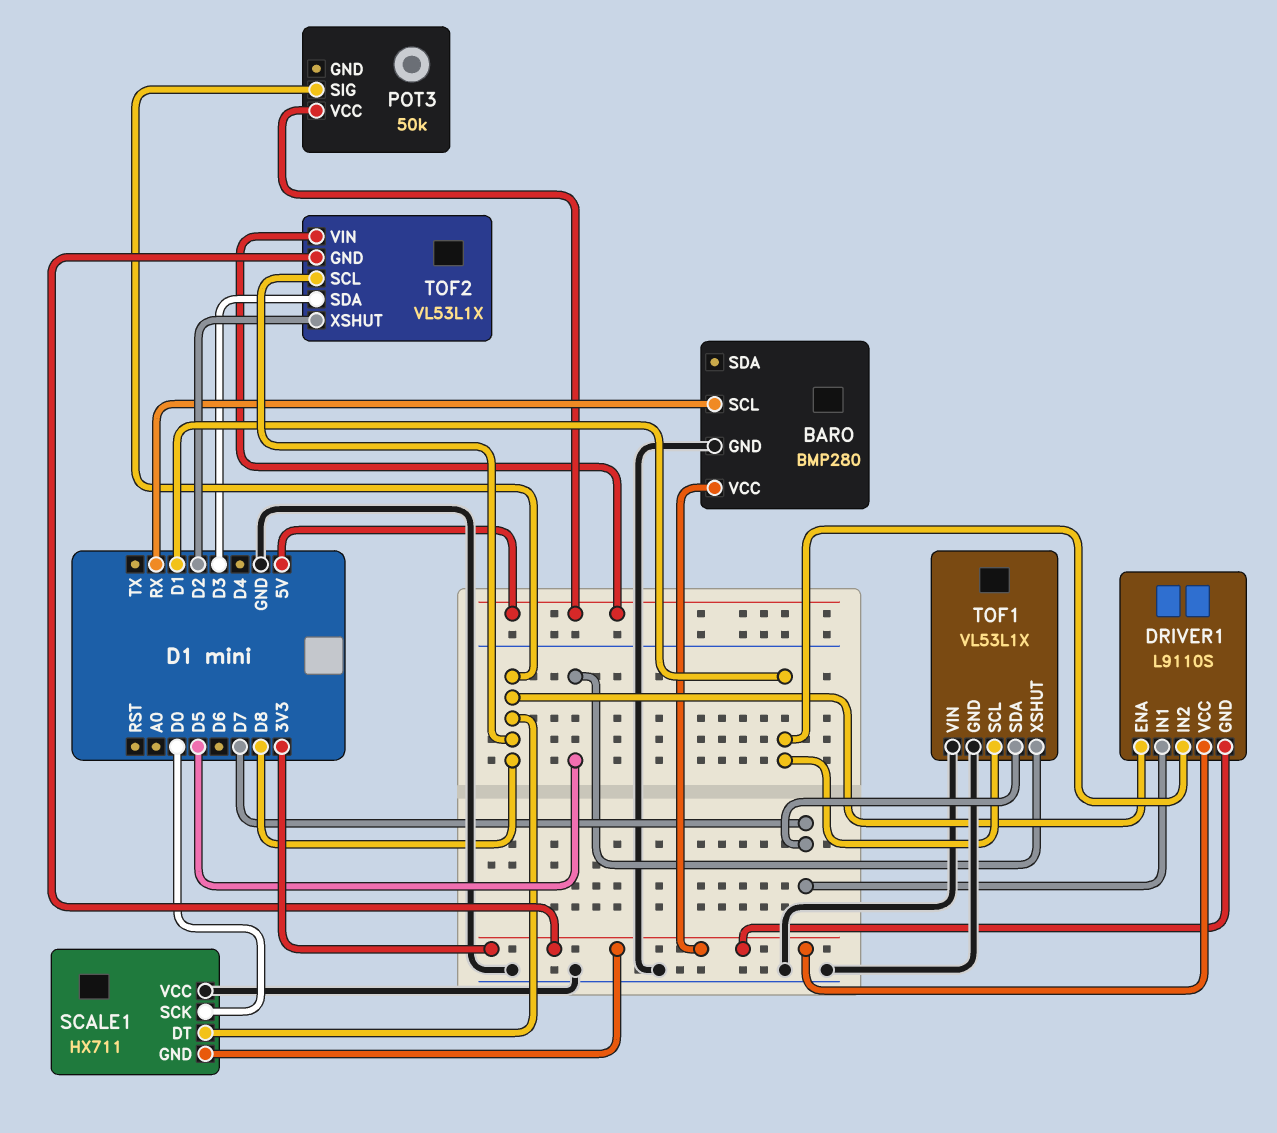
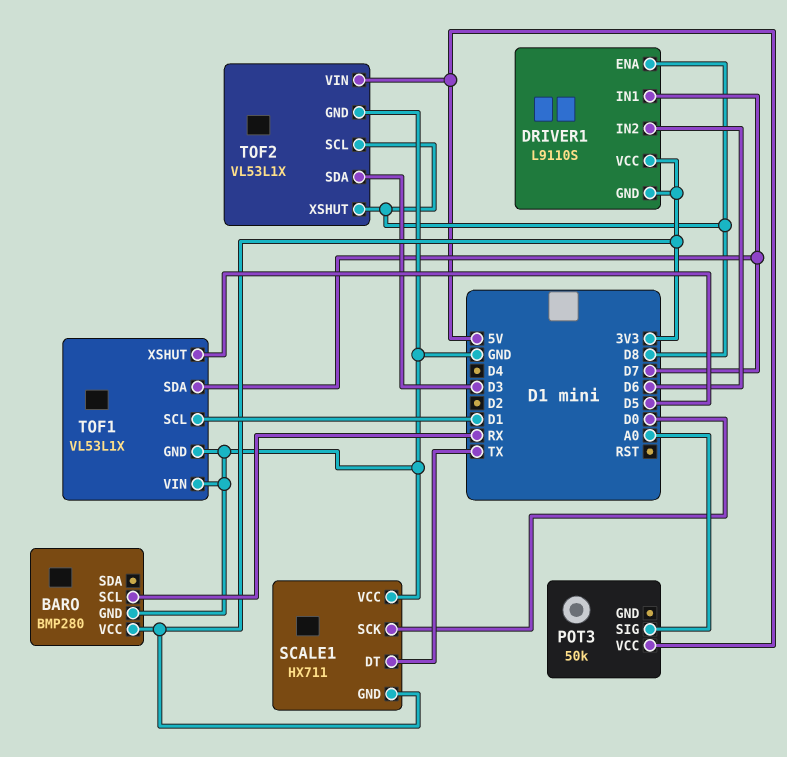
DRIVER1 pin IN2: D1 -> D6
POT3 pin SIG: D8 -> A0
SCALE1 pin DT: D8 -> TX
TOF2 pin GND: 3V3 -> GND
TOF2 pin XSHUT: D2 -> D8

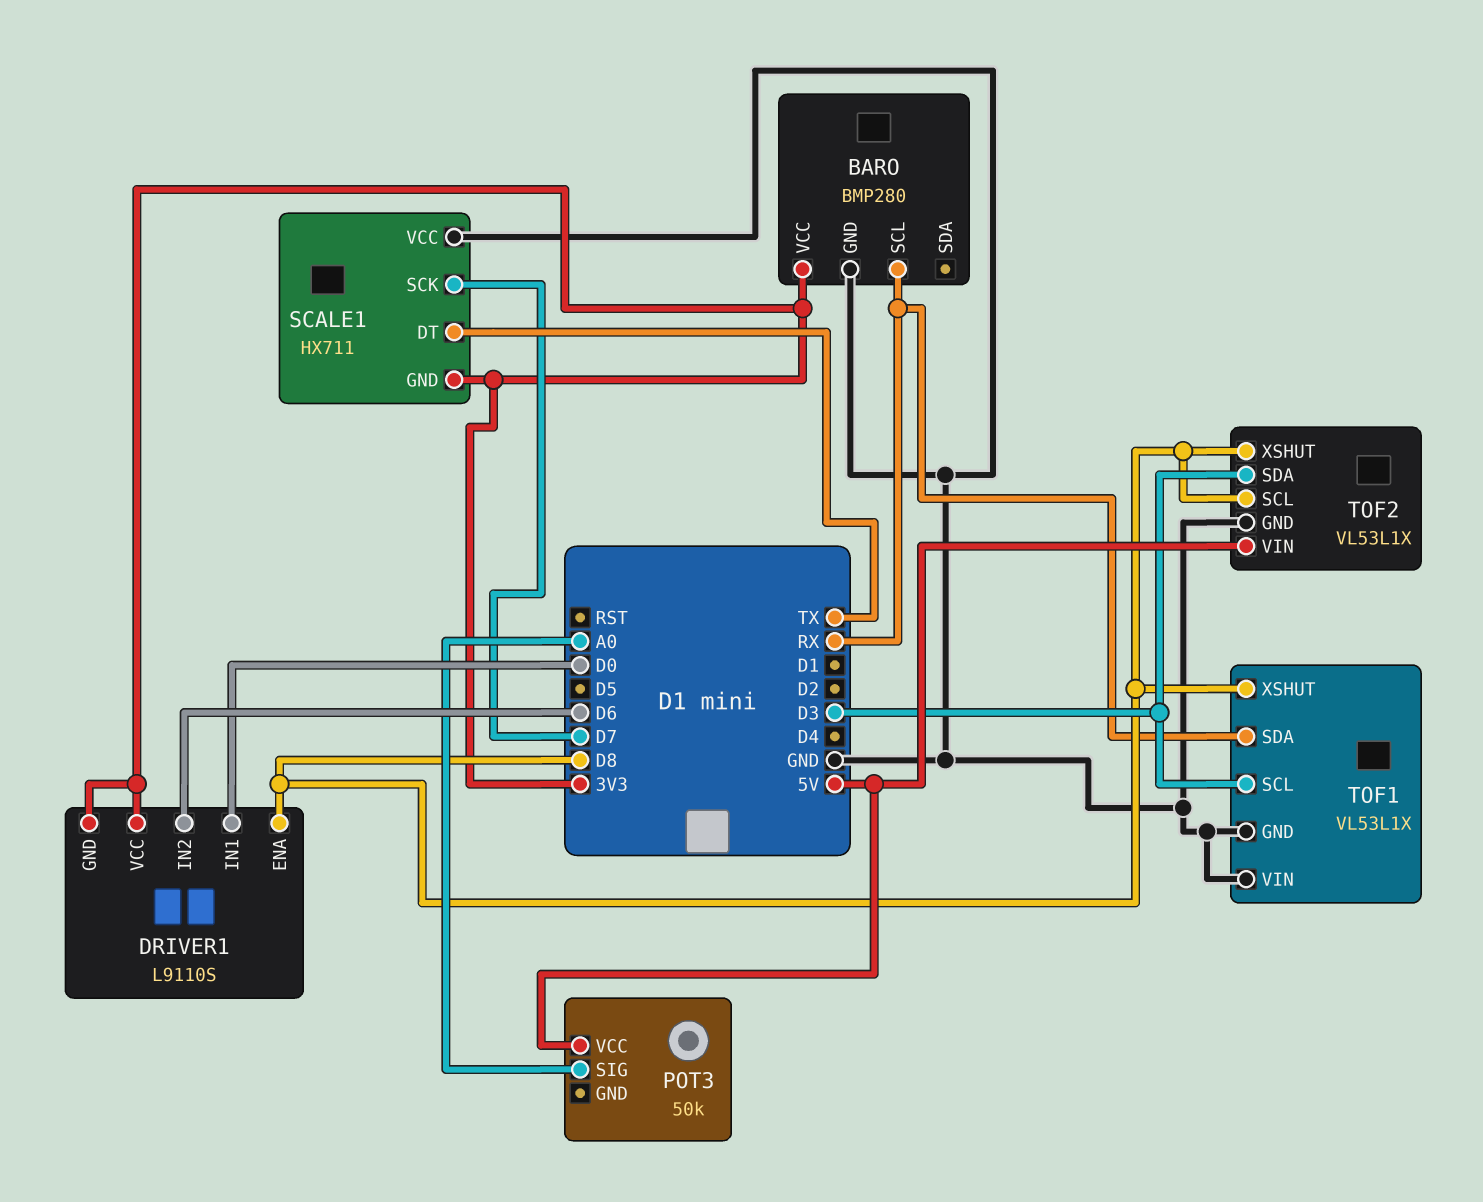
DRIVER1 pin IN1: D7 -> D0
SCALE1 pin SCK: D0 -> D7
TOF1 pin SCL: D1 -> D3
TOF1 pin SDA: D7 -> RX
TOF1 pin XSHUT: D5 -> D8

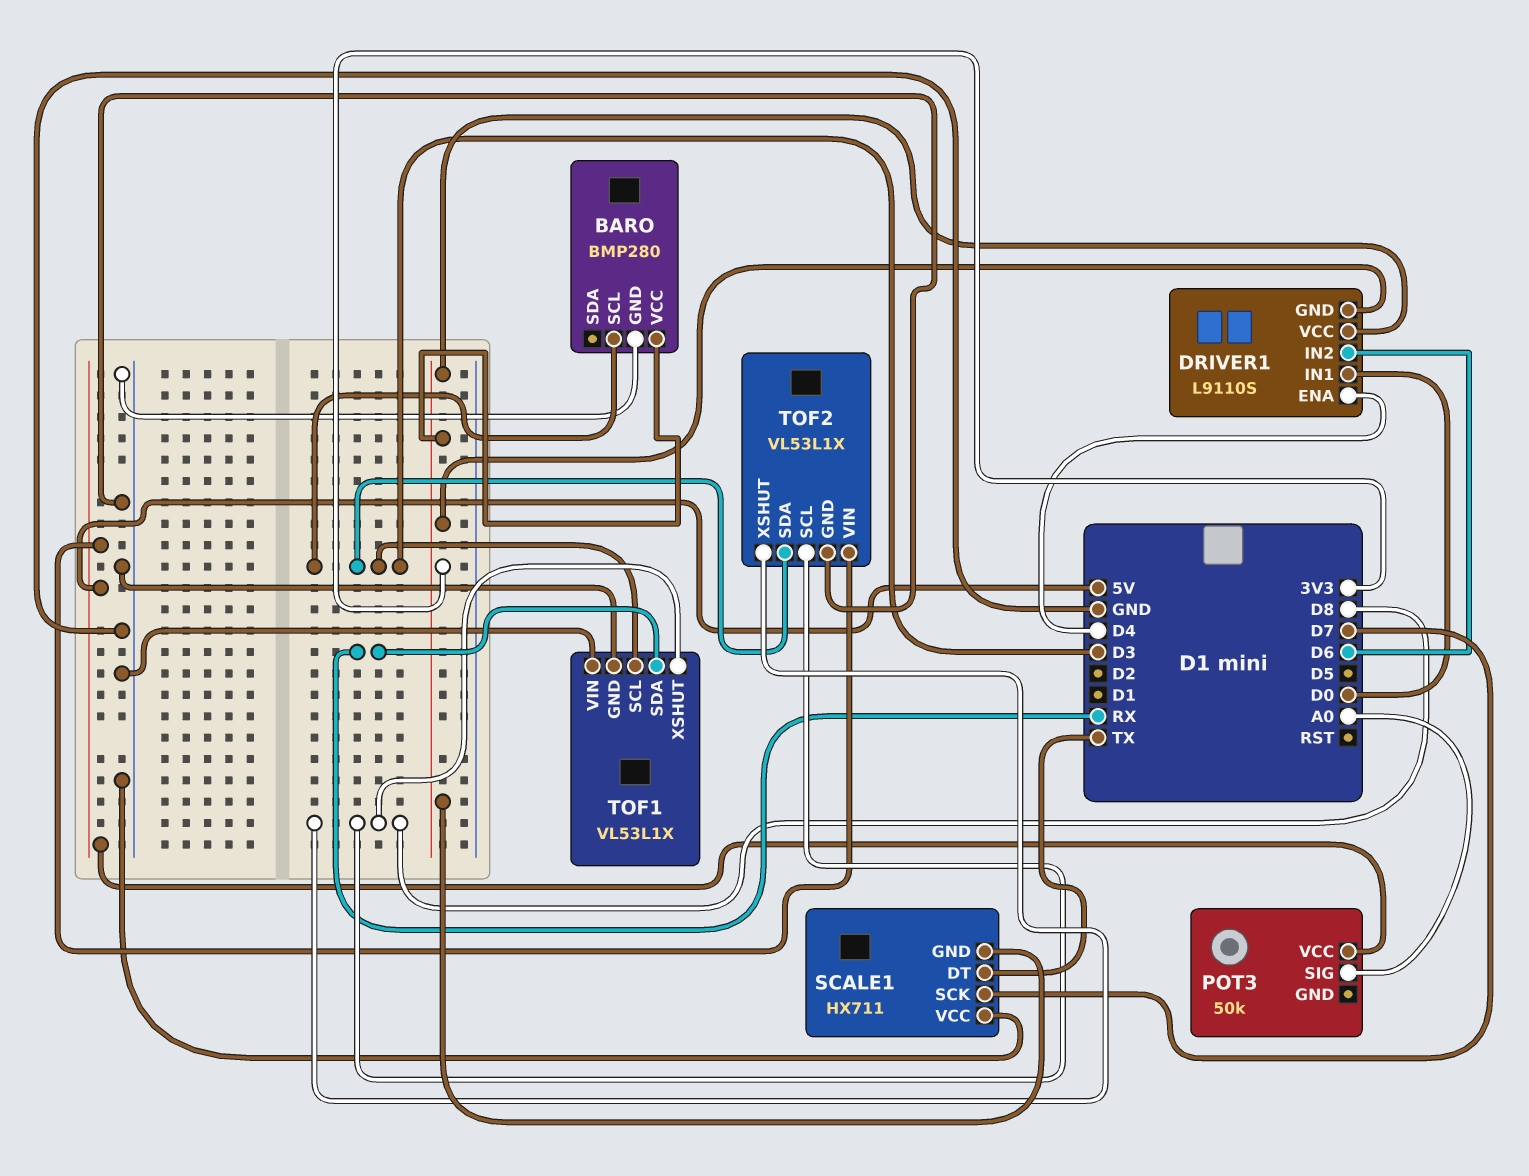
BARO pin SCL: RX -> D3
DRIVER1 pin ENA: D8 -> D4

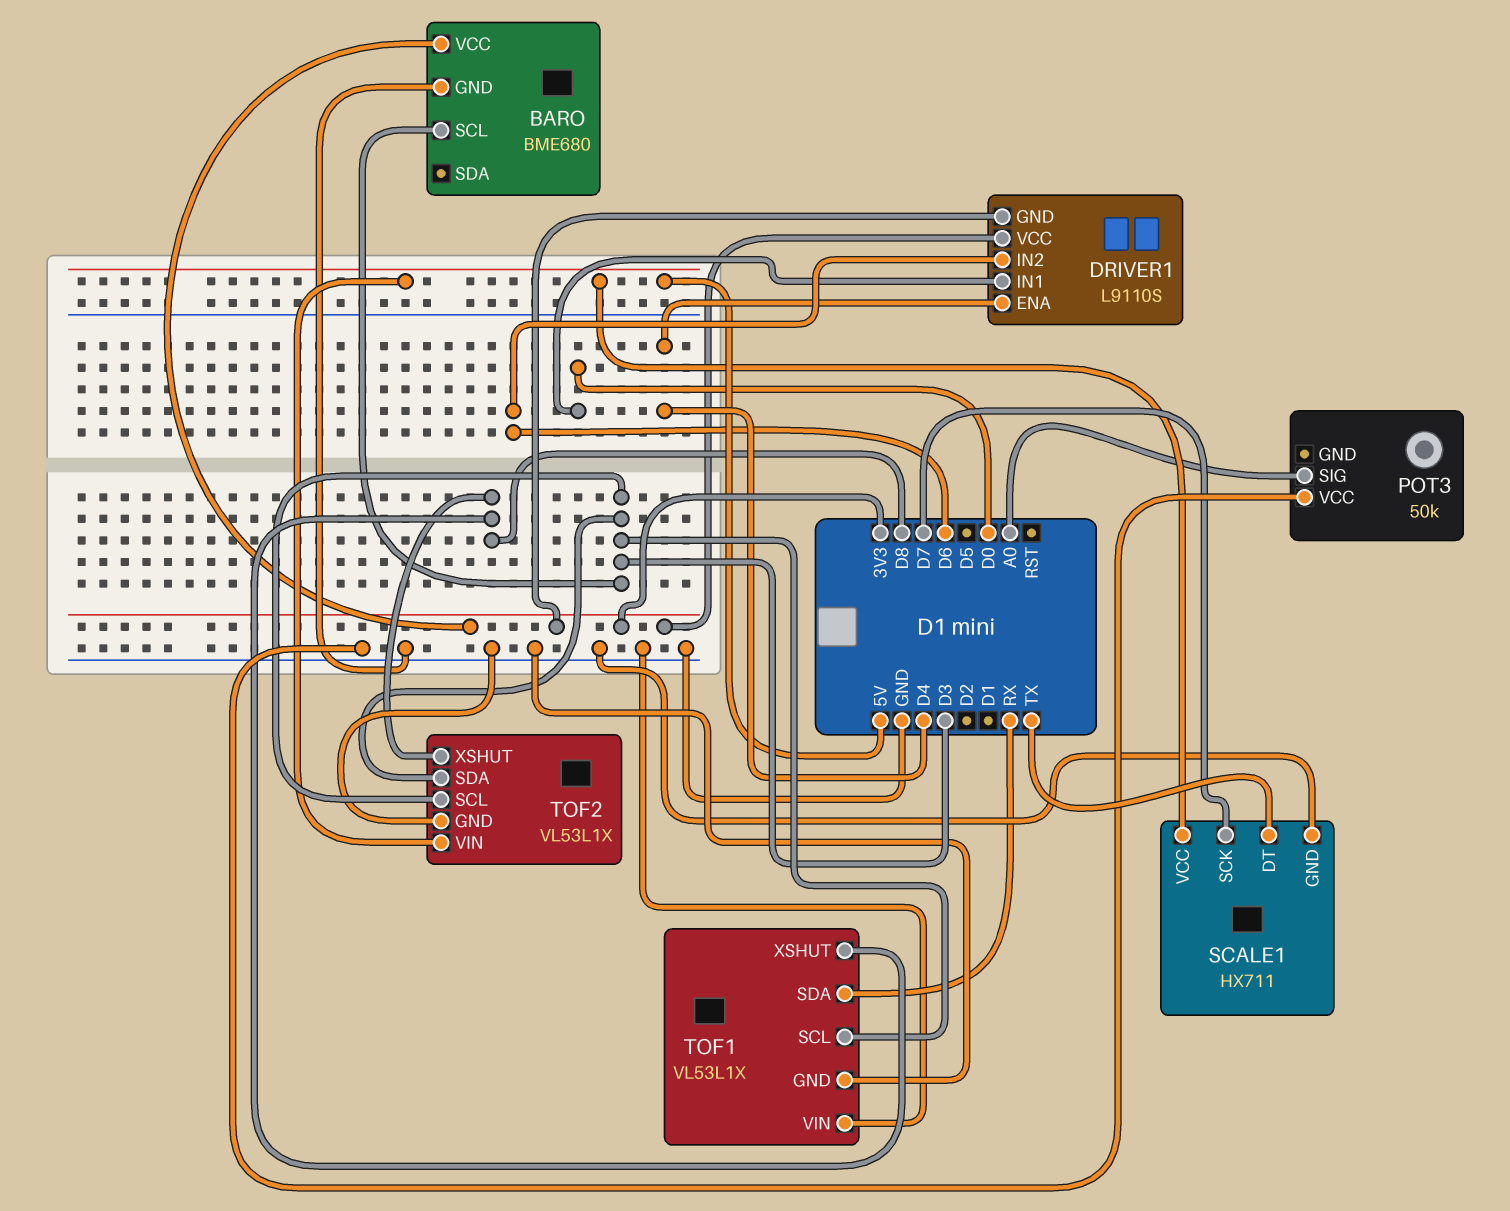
BARO: BMP280 -> BME680
POT3 pin VCC: 5V -> GND
SCALE1 pin GND: 3V3 -> GND
SCALE1 pin VCC: GND -> 5V
TOF2 pin SCL: D8 -> D3

